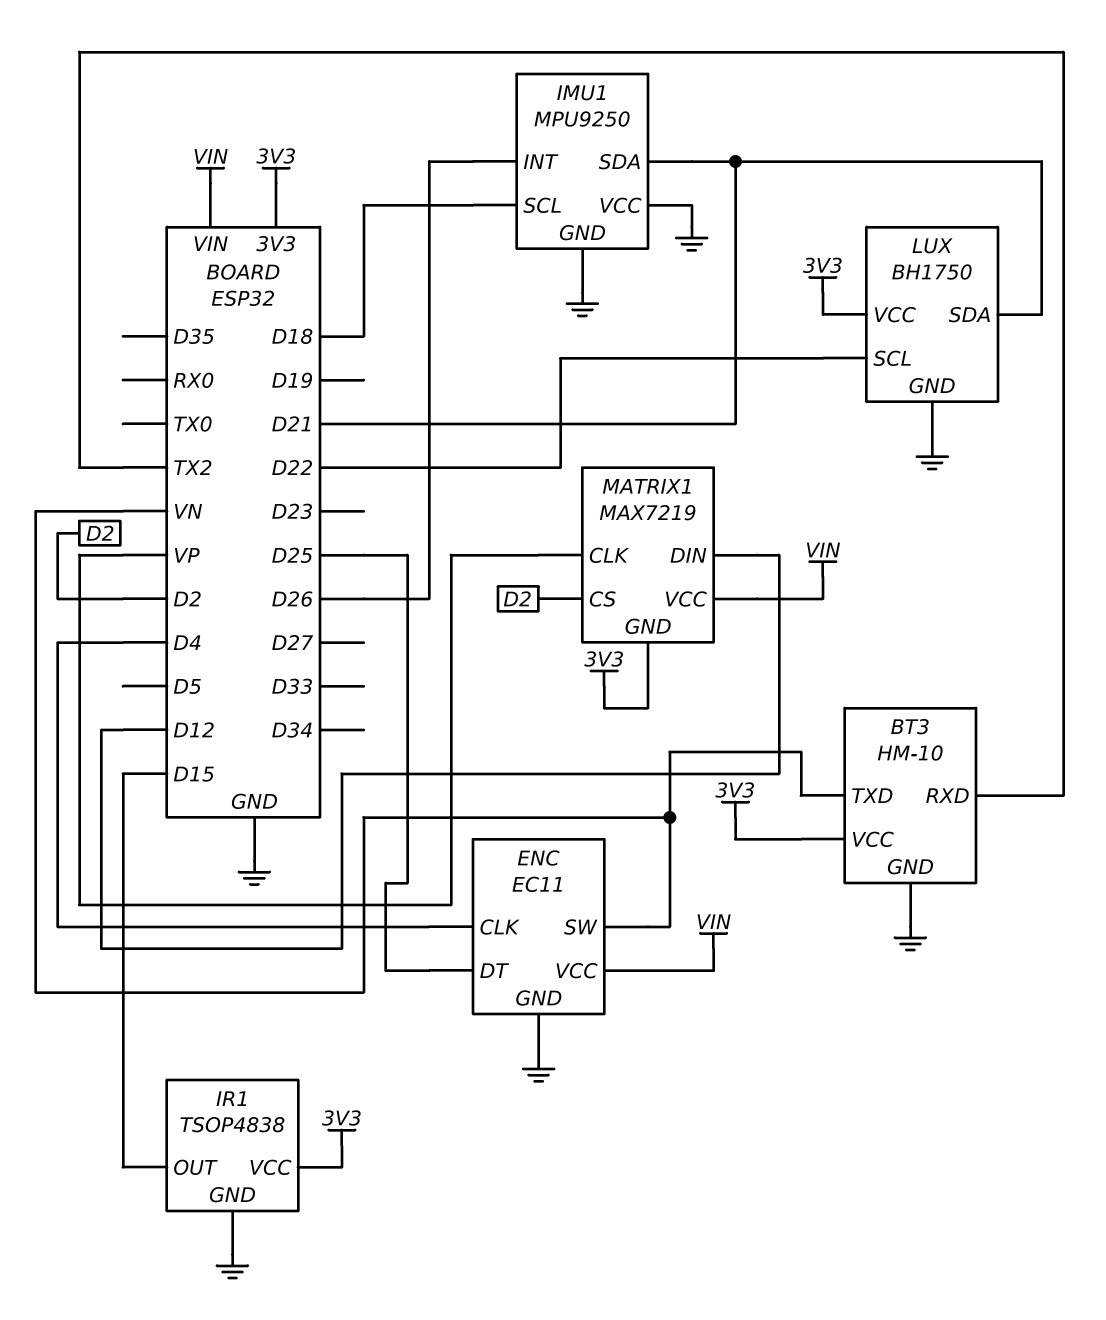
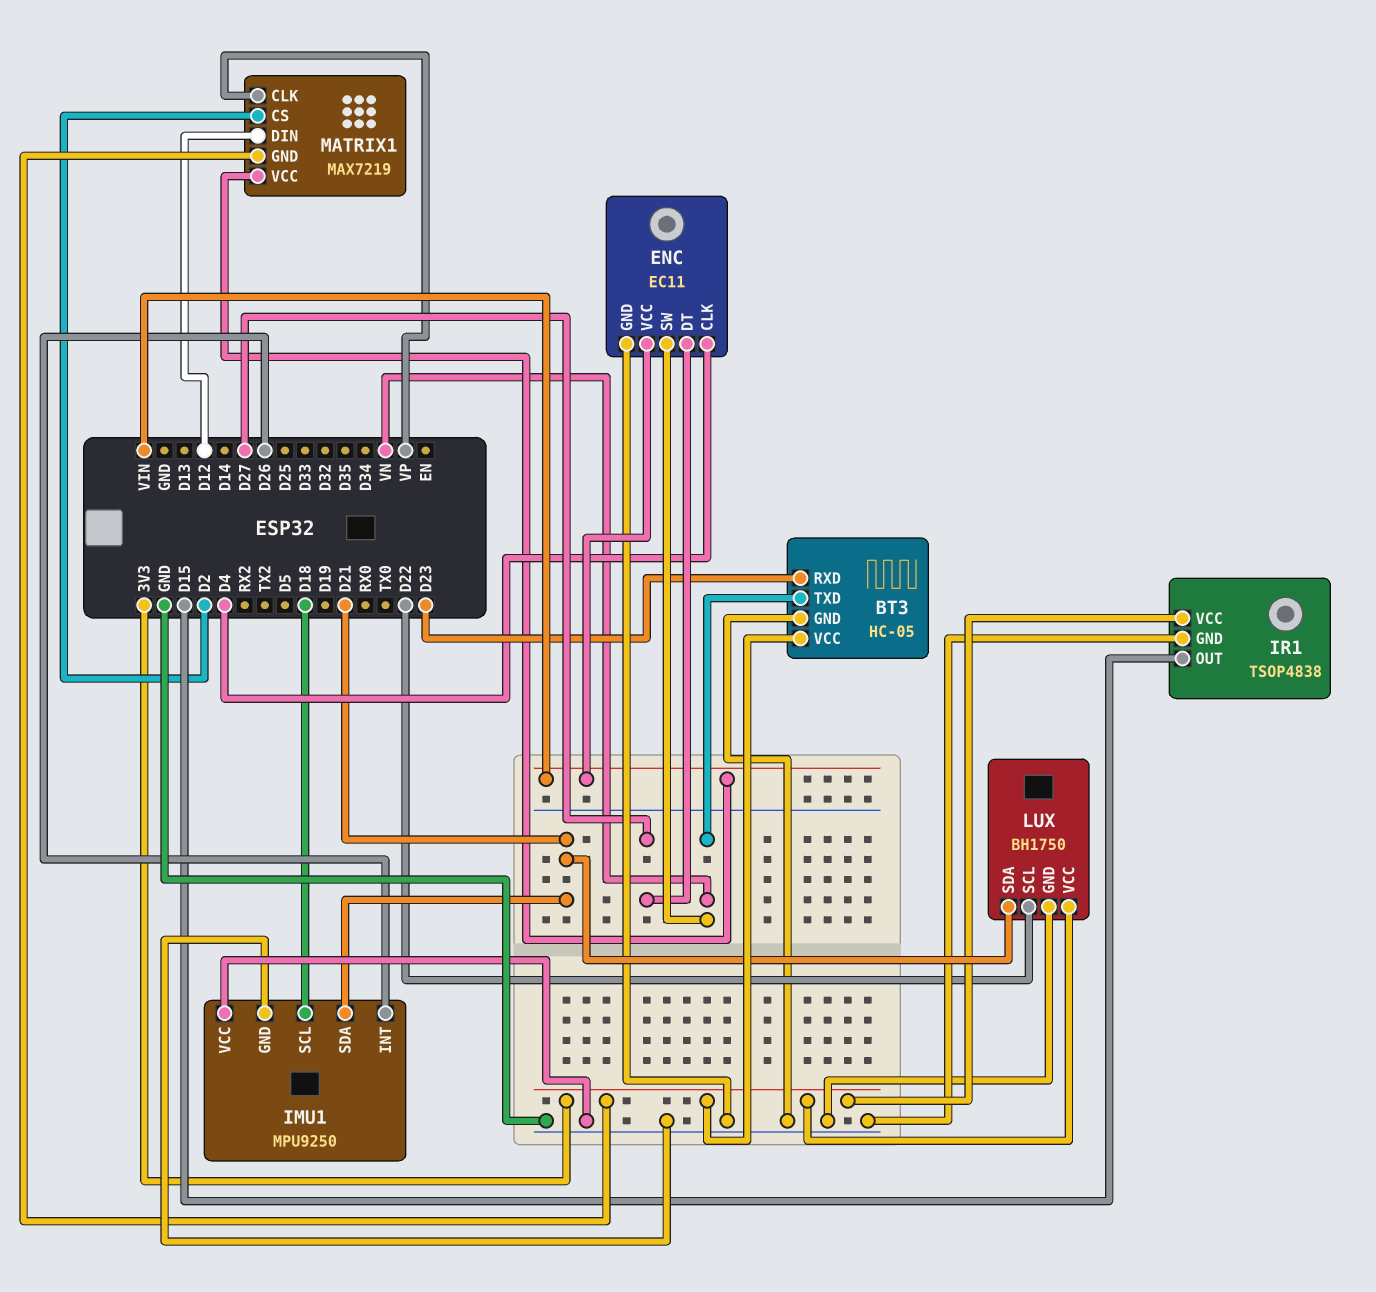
BT3: HM-10 -> HC-05
BT3 pin RXD: TX2 -> D23
ENC pin DT: D25 -> D27

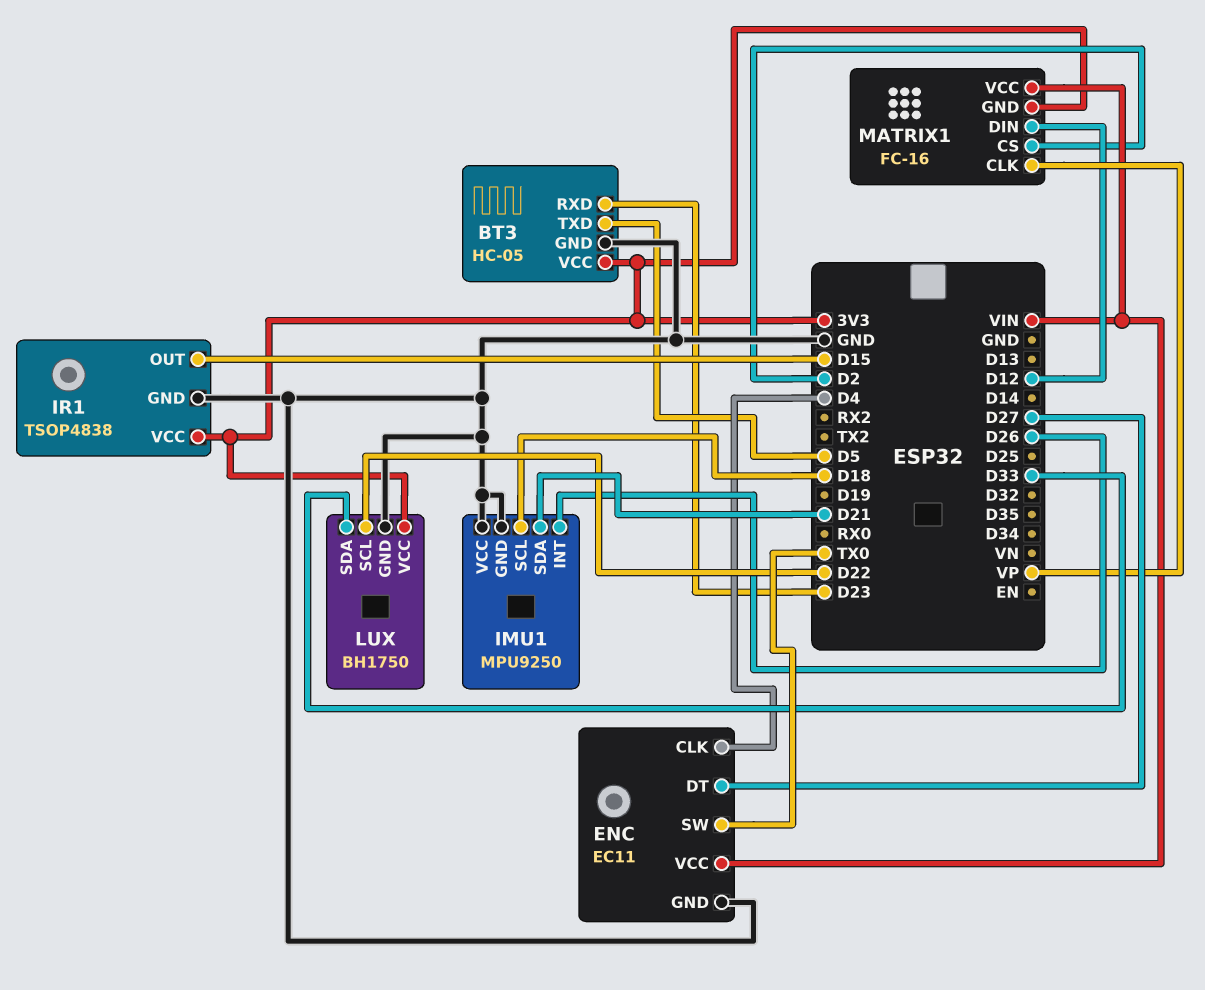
BT3 pin TXD: VN -> D5
ENC pin SW: VN -> TX0
LUX pin SDA: D21 -> D33
MATRIX1: MAX7219 -> FC-16

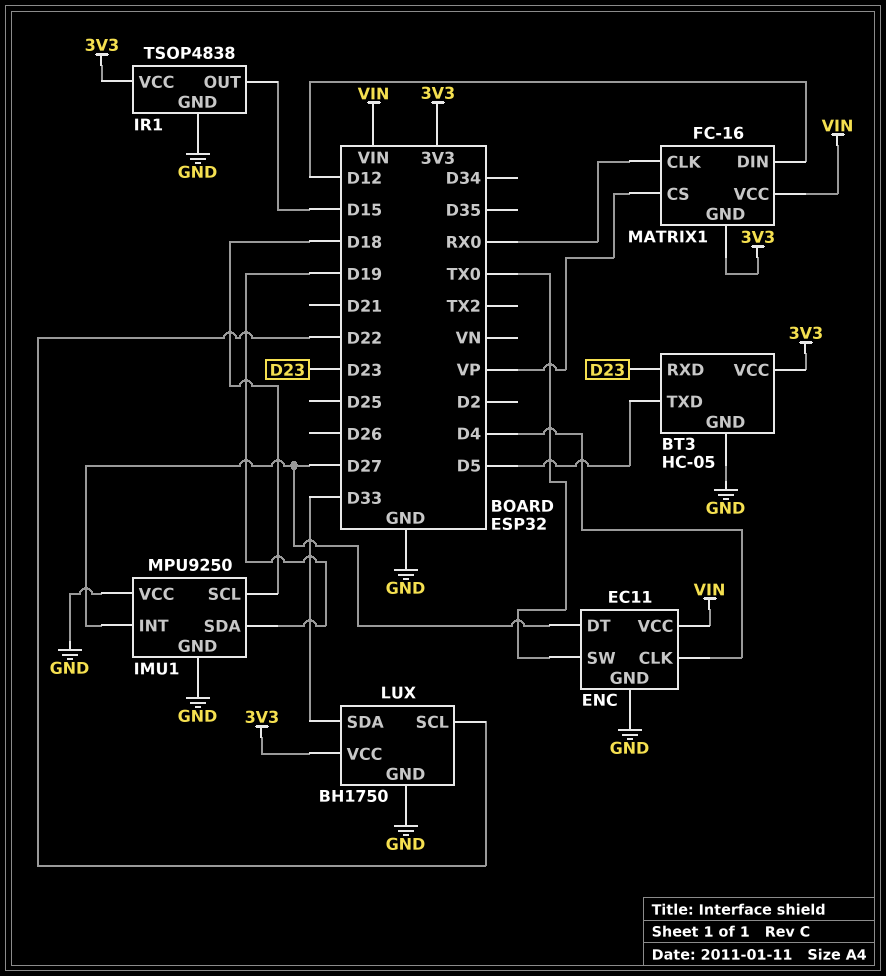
IMU1 pin INT: D26 -> D27
IMU1 pin SDA: D21 -> D19
MATRIX1 pin CLK: VP -> RX0
MATRIX1 pin CS: D2 -> VP

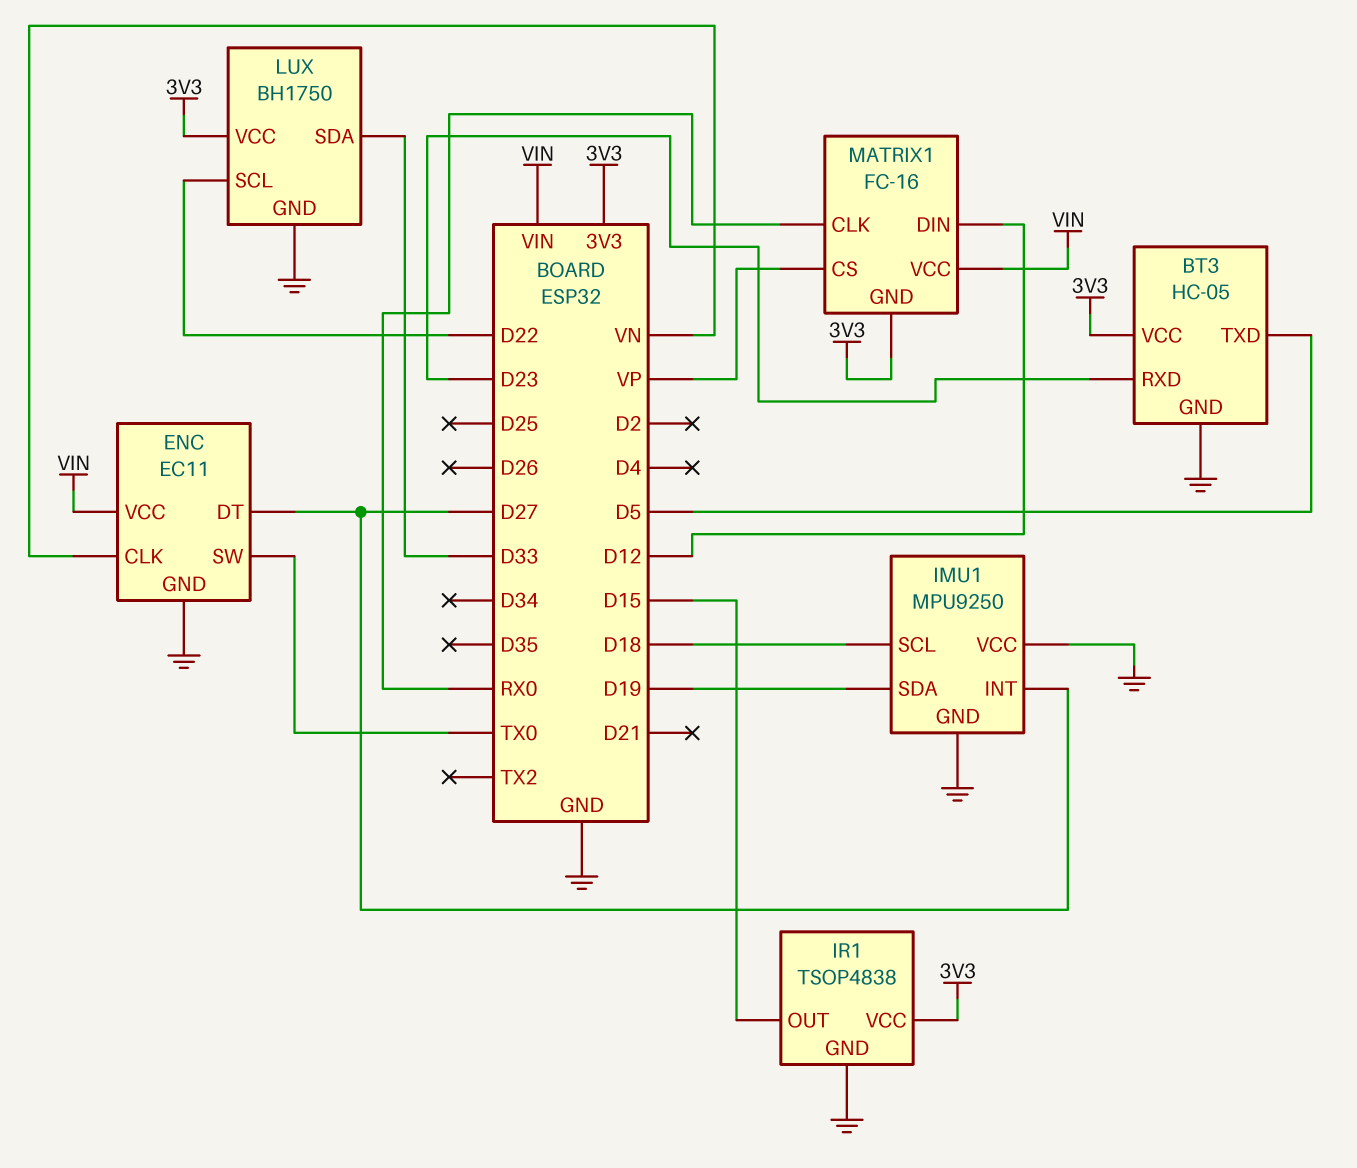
ENC pin CLK: D4 -> VN

